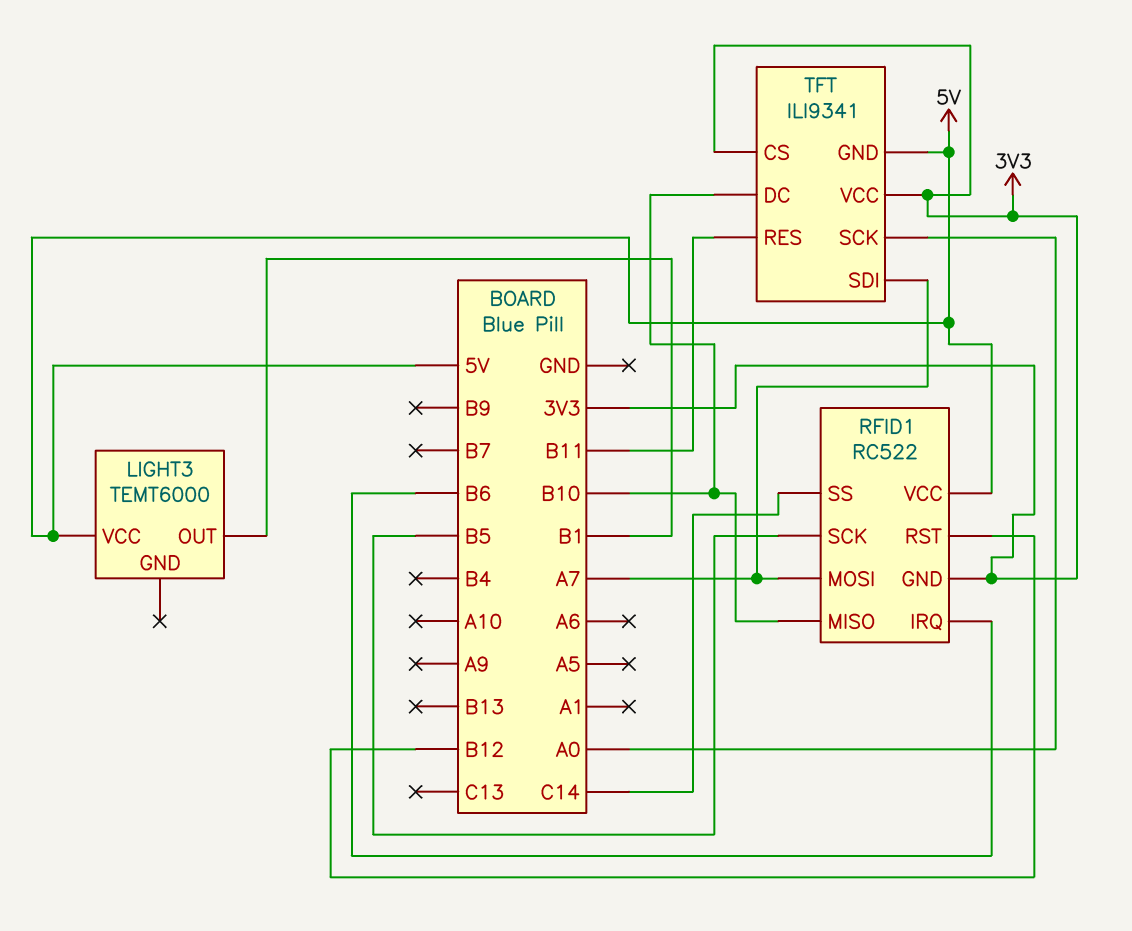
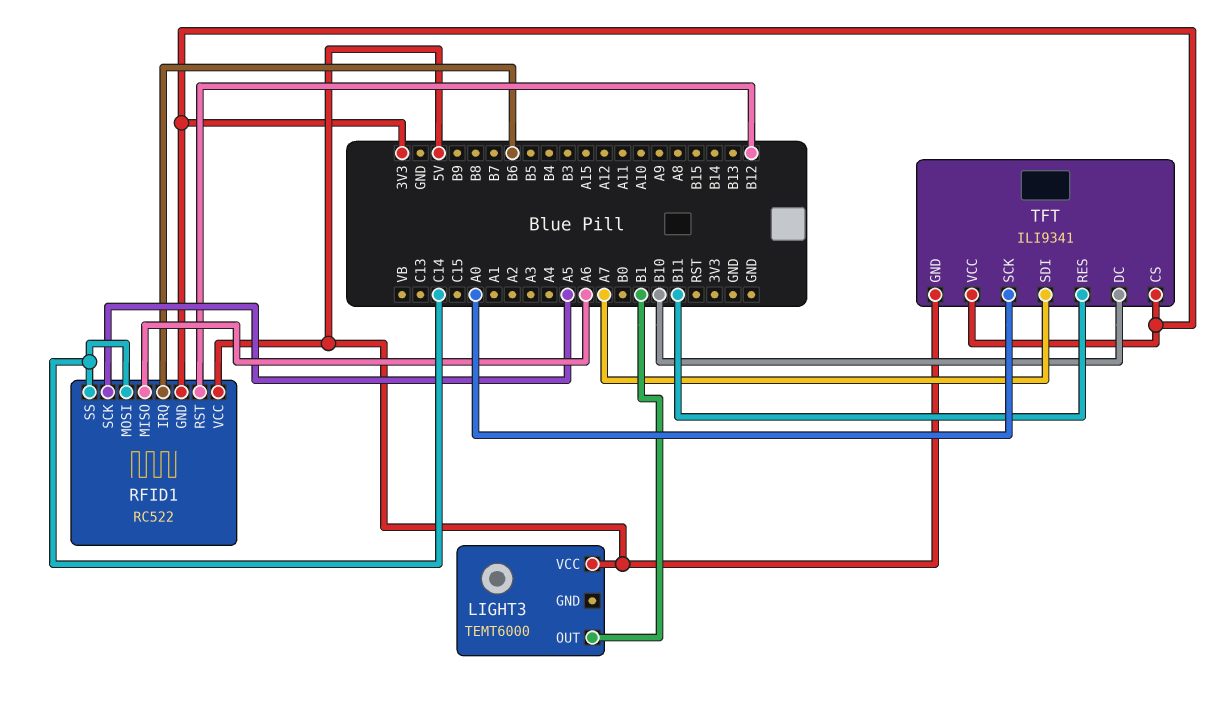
RFID1 pin MISO: B10 -> A6
RFID1 pin MOSI: A7 -> C14
RFID1 pin SCK: B5 -> A5

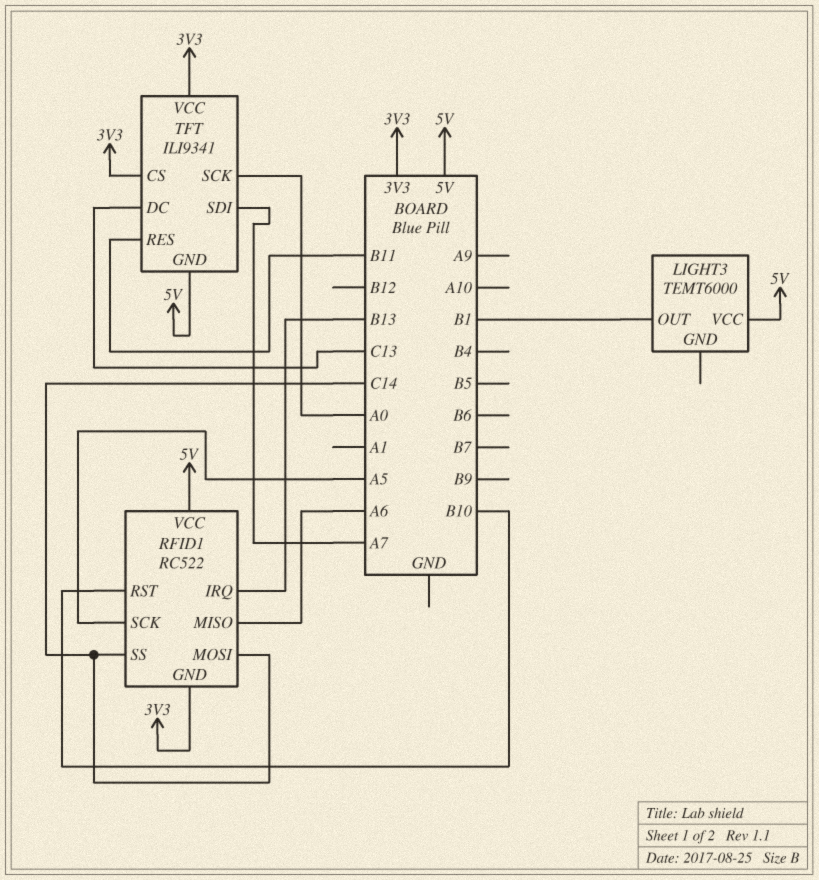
RFID1 pin IRQ: B6 -> B13
RFID1 pin RST: B12 -> B10
TFT pin DC: B10 -> C13

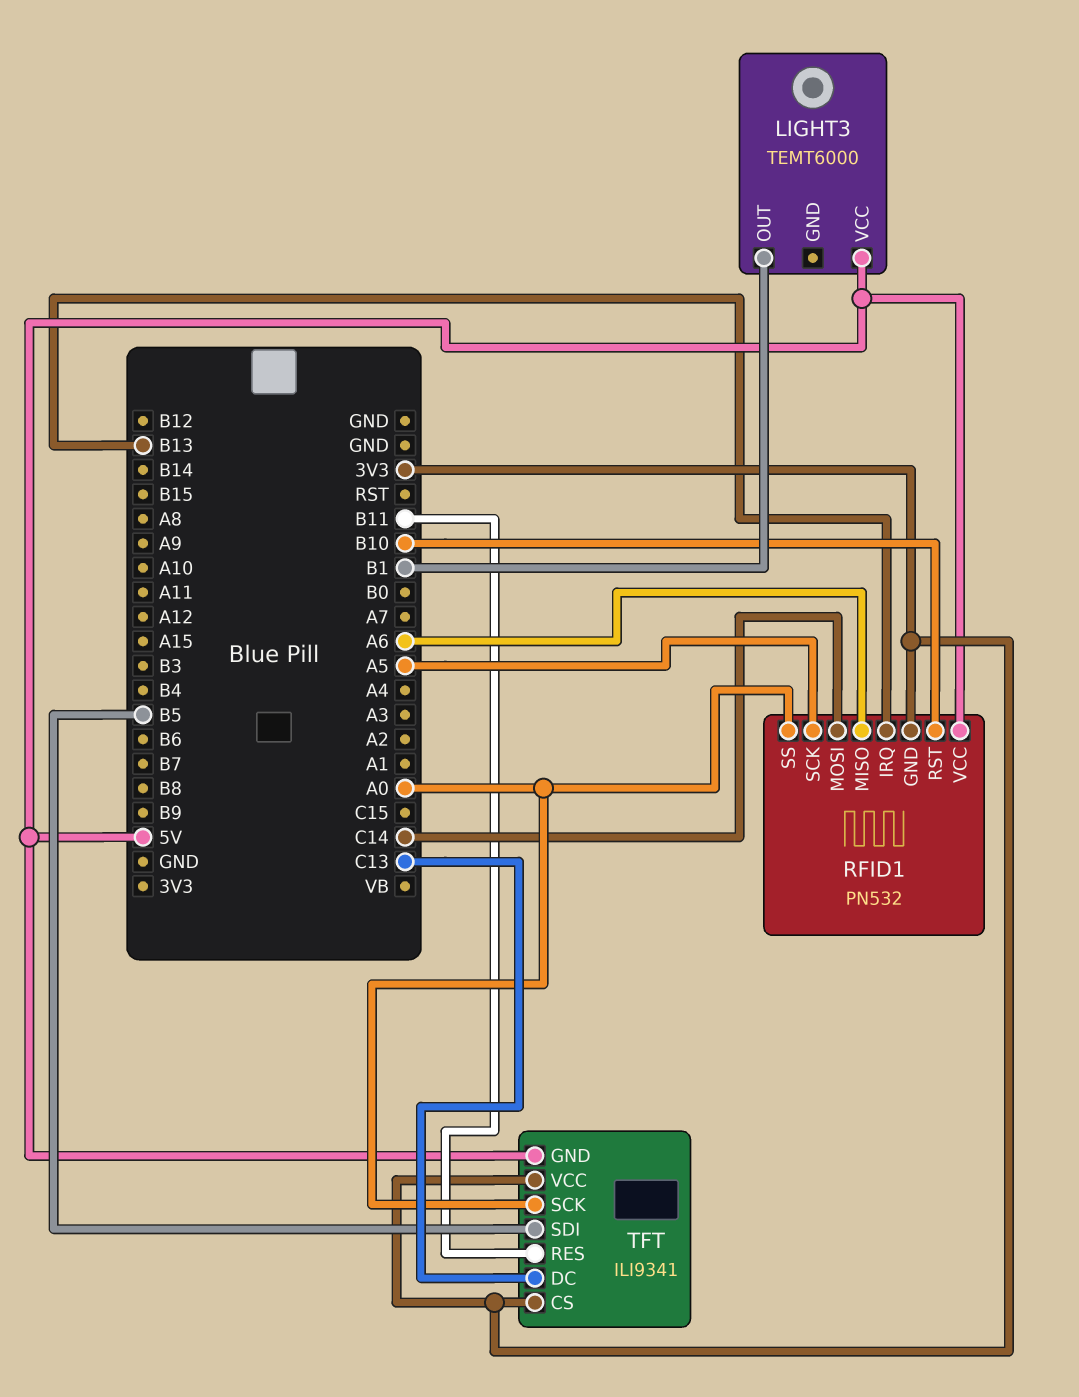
RFID1: RC522 -> PN532
RFID1 pin SS: C14 -> A0
TFT pin SDI: A7 -> B5

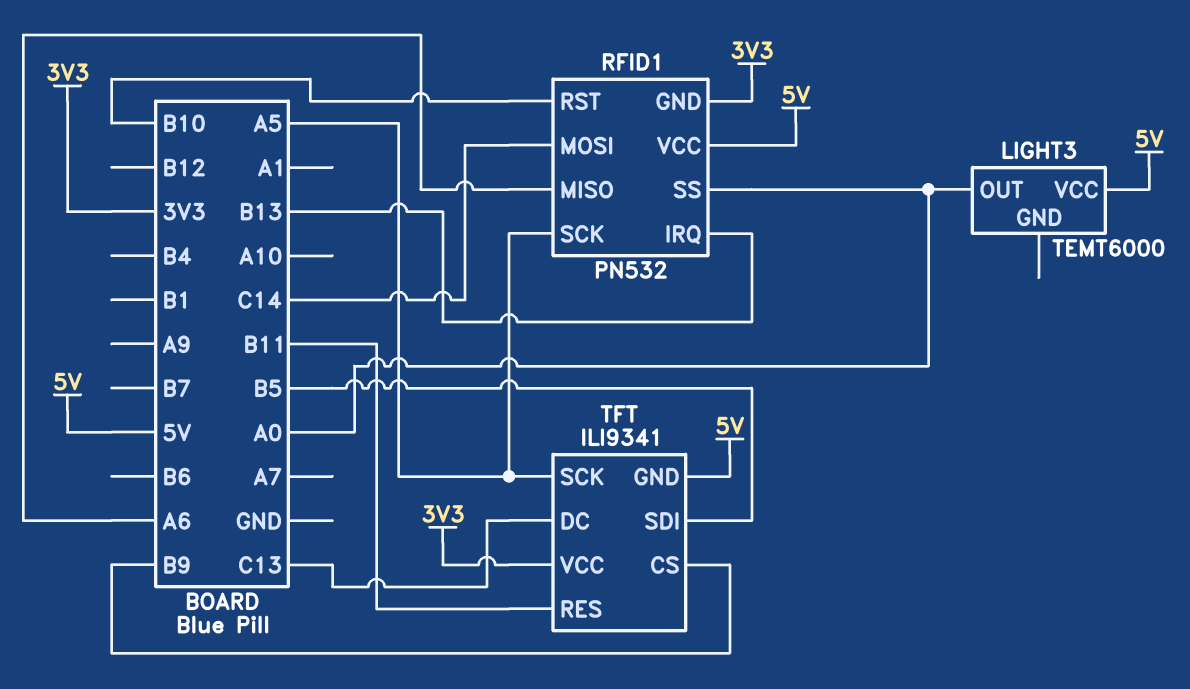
LIGHT3 pin OUT: B1 -> A0
TFT pin CS: 3V3 -> B9
TFT pin SCK: A0 -> A5

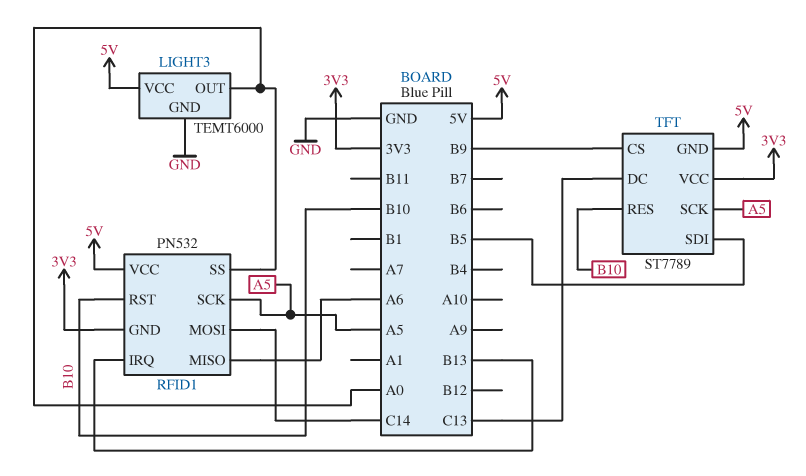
LIGHT3 pin GND: none -> GND
TFT: ILI9341 -> ST7789
TFT pin RES: B11 -> B10

